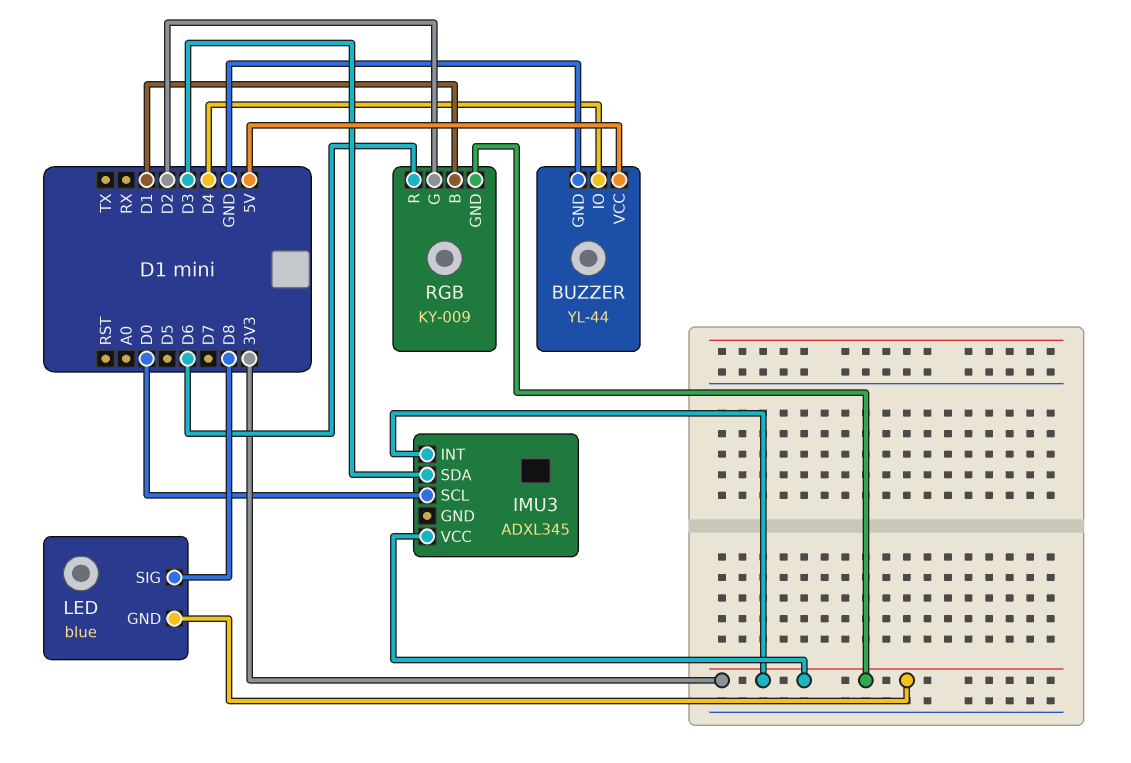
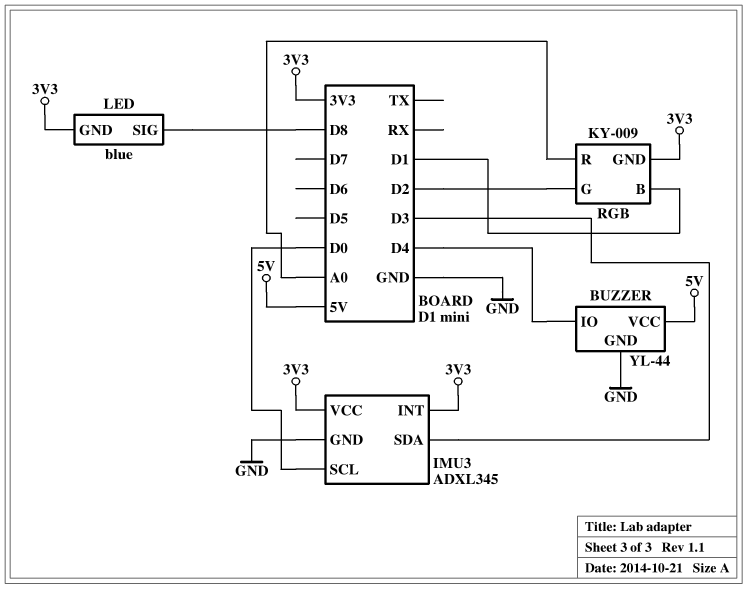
IMU3 pin GND: none -> GND
RGB pin R: D6 -> A0

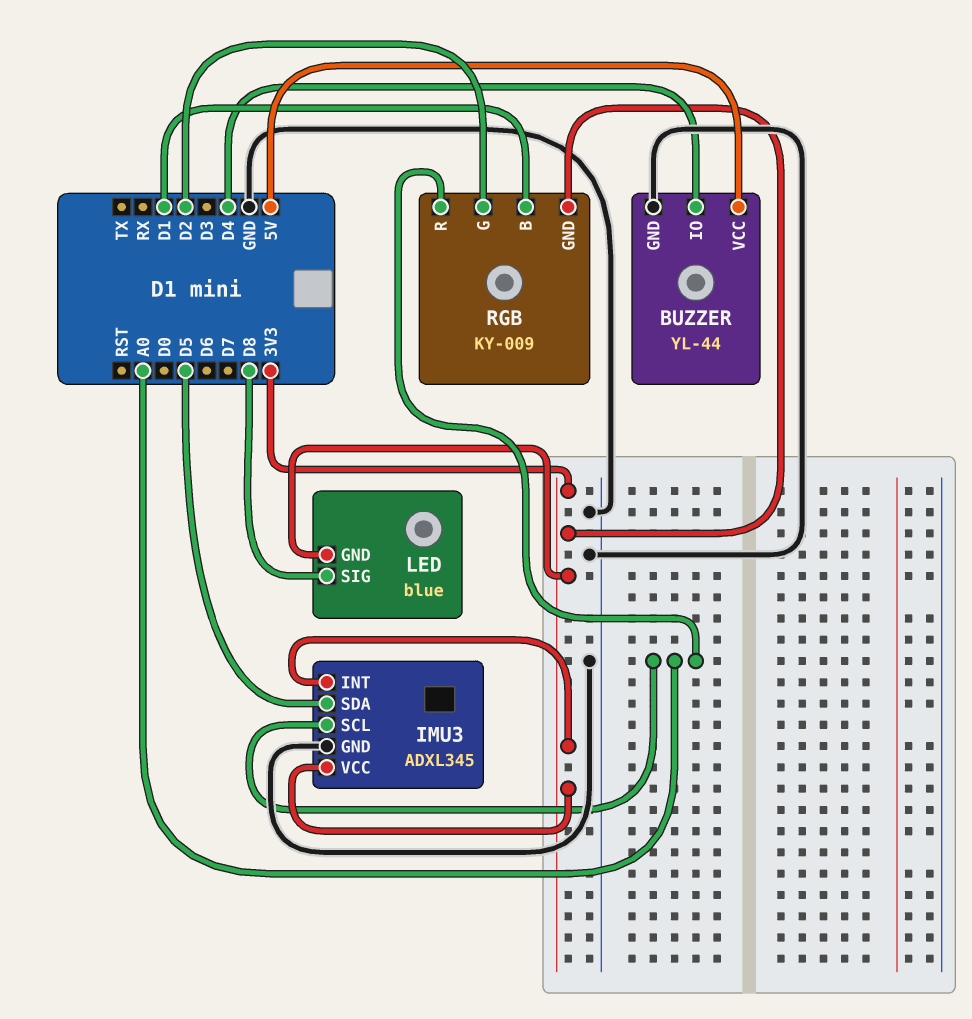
IMU3 pin SCL: D0 -> A0
IMU3 pin SDA: D3 -> D5

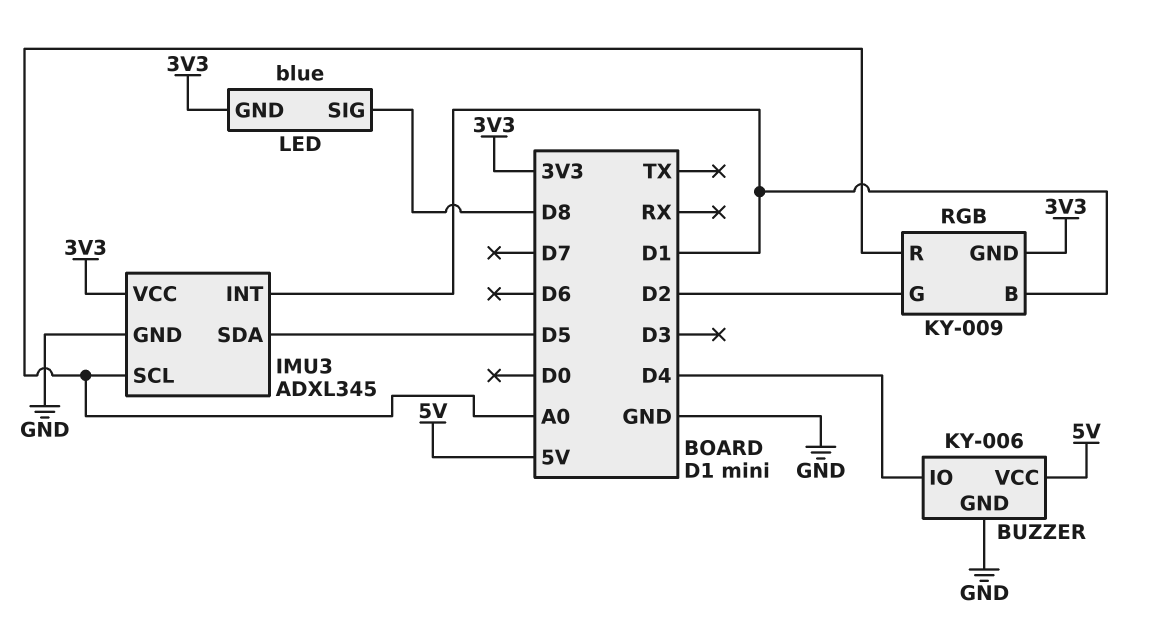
BUZZER: YL-44 -> KY-006
IMU3 pin INT: 3V3 -> D1

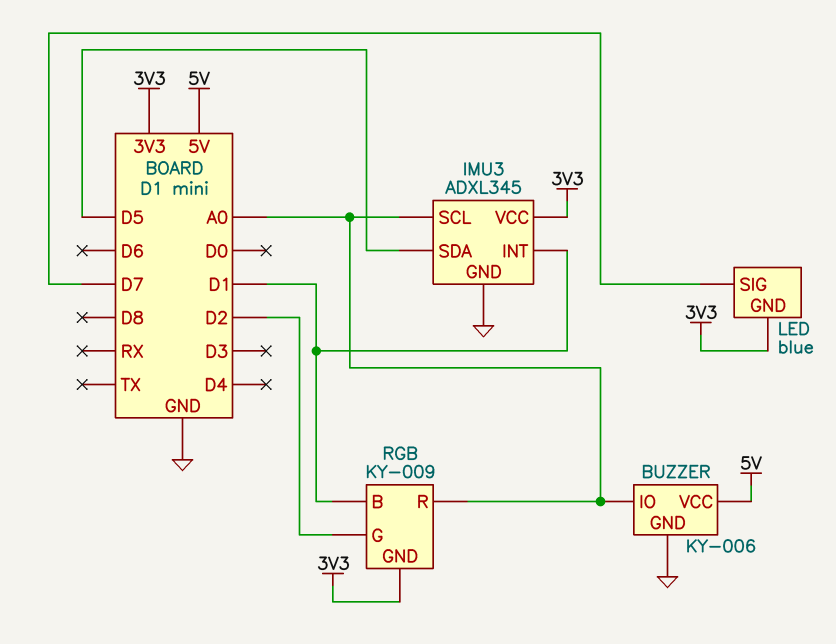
BUZZER pin IO: D4 -> A0
LED pin SIG: D8 -> D7

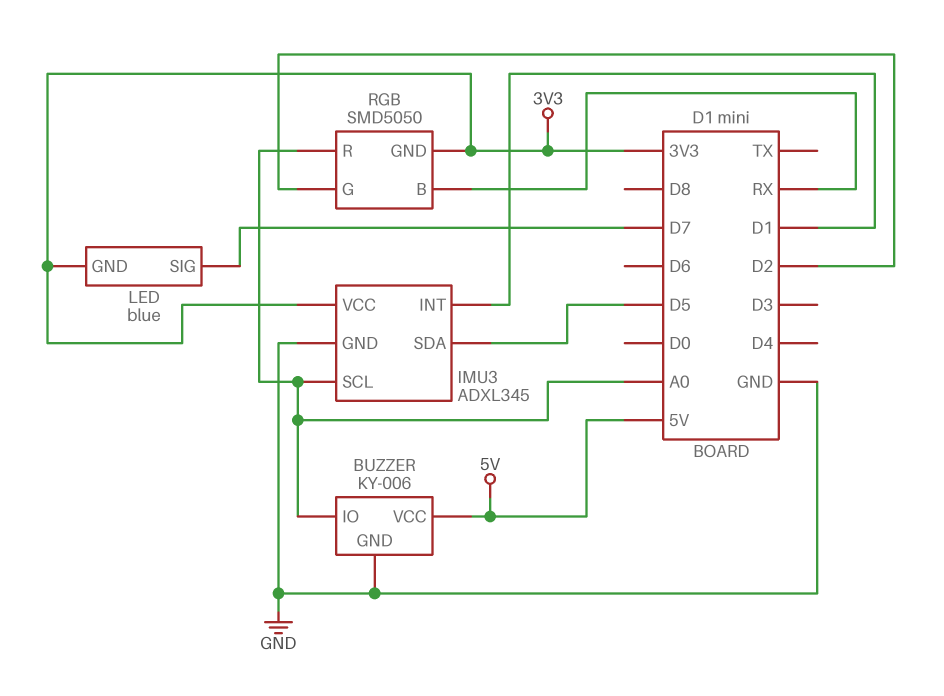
RGB: KY-009 -> SMD5050
RGB pin B: D1 -> RX

